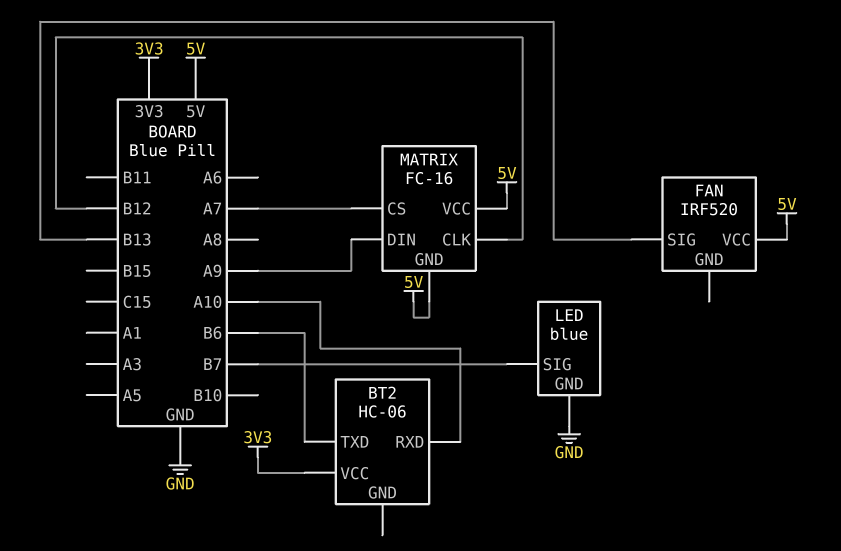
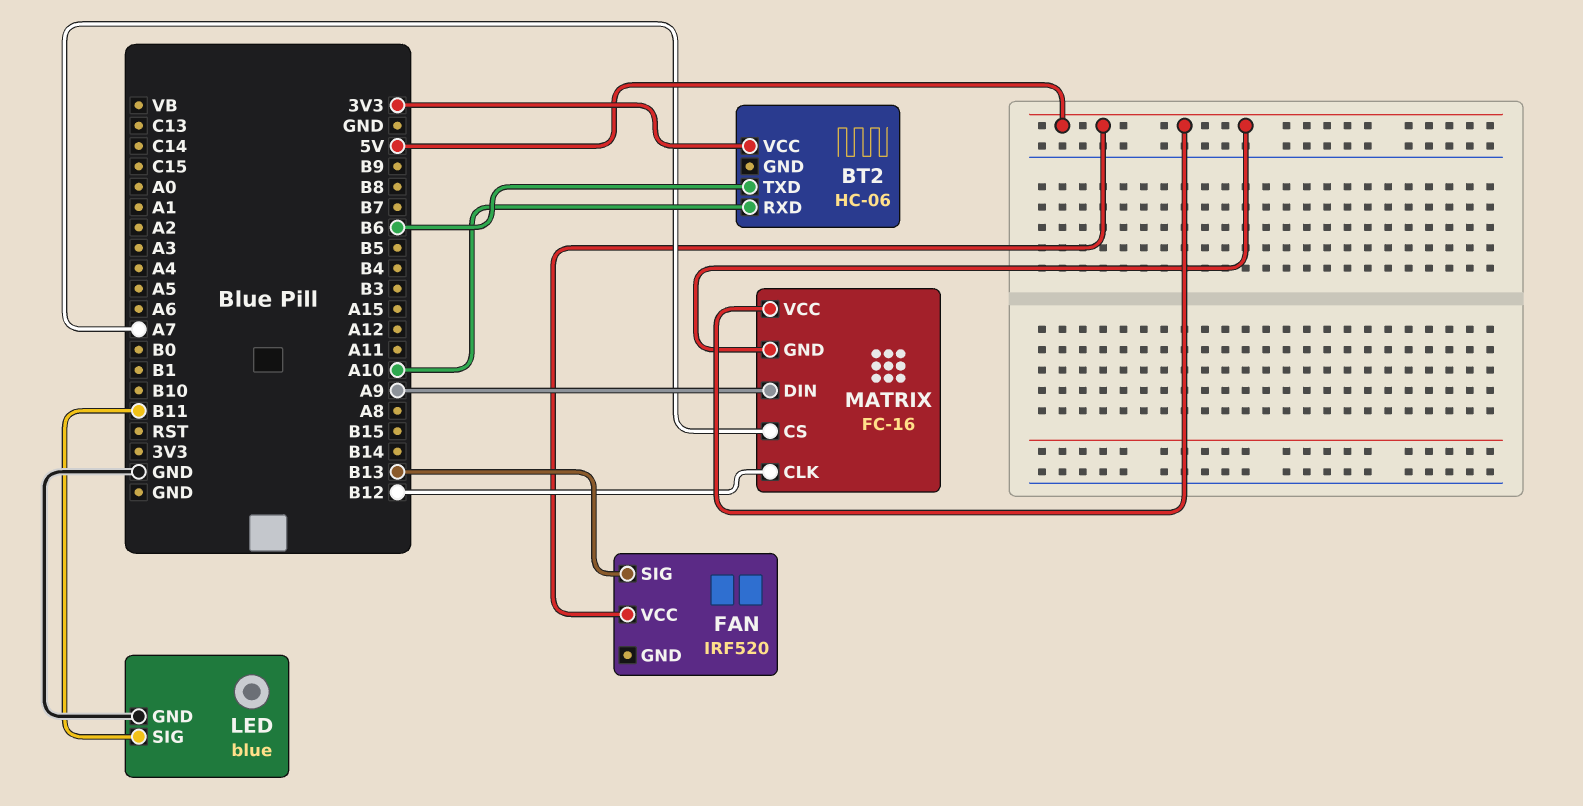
LED pin SIG: B7 -> B11

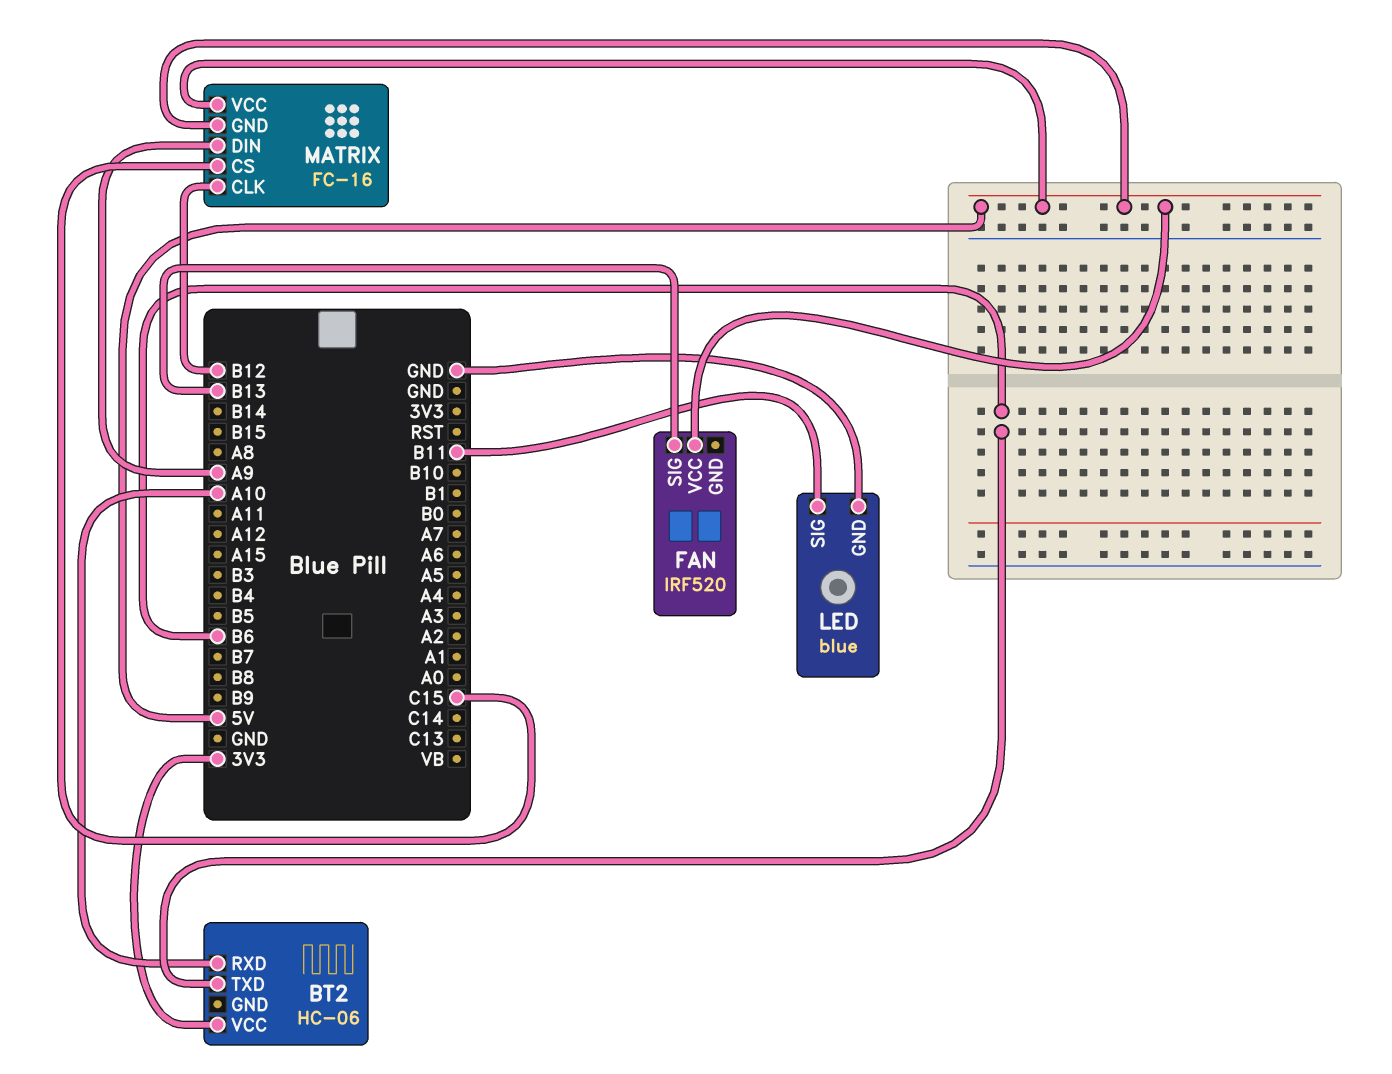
MATRIX pin CS: A7 -> C15

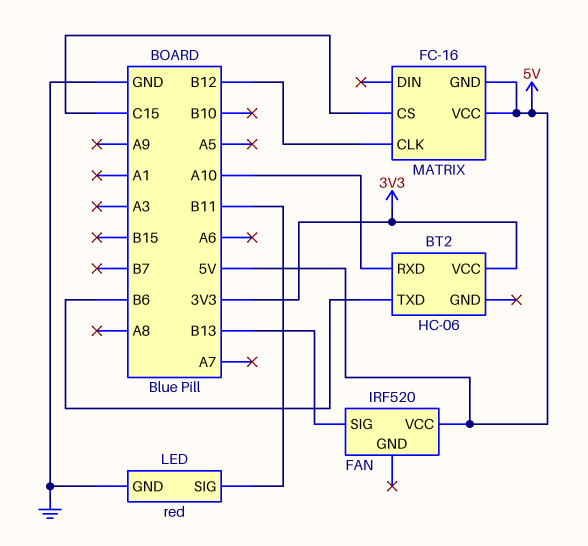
LED: blue -> red
MATRIX pin DIN: A9 -> none

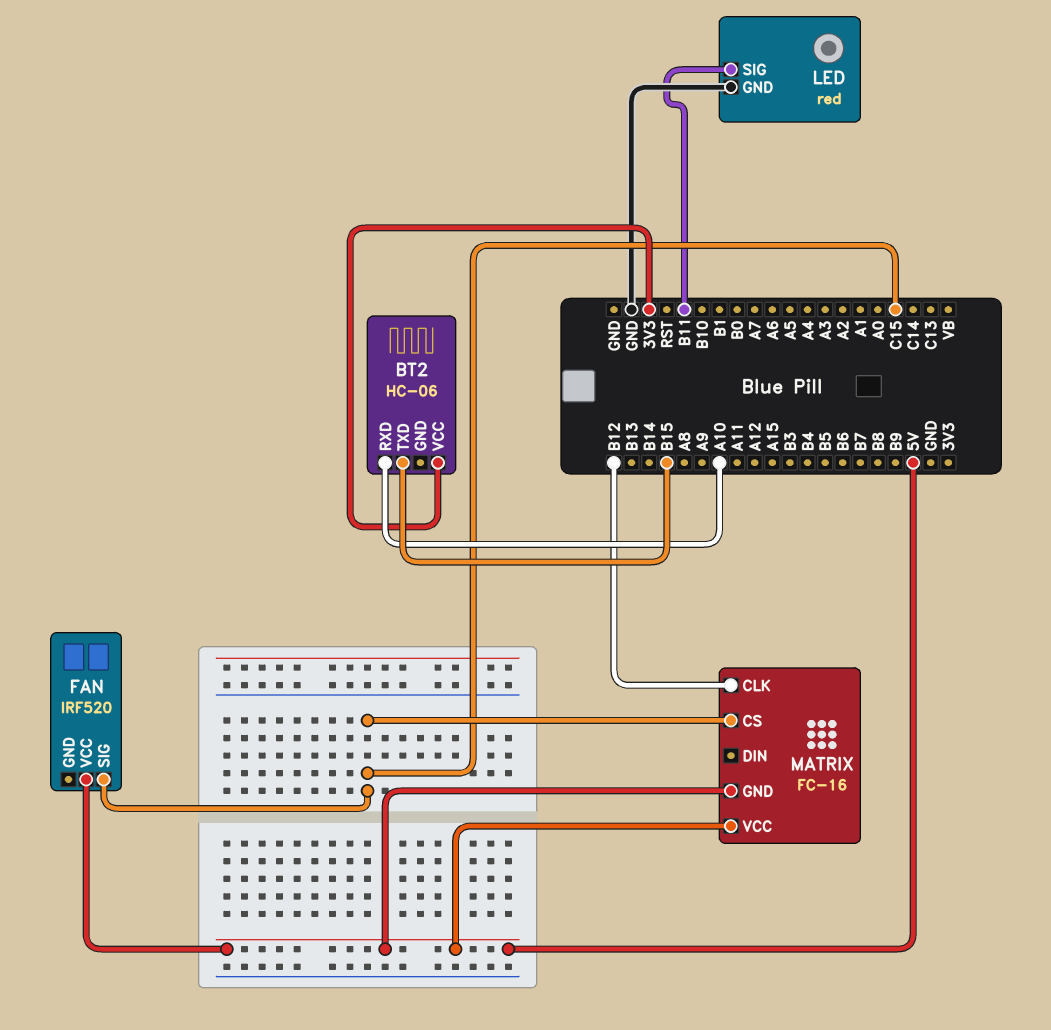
BT2 pin TXD: B6 -> B15
FAN pin SIG: B13 -> C15

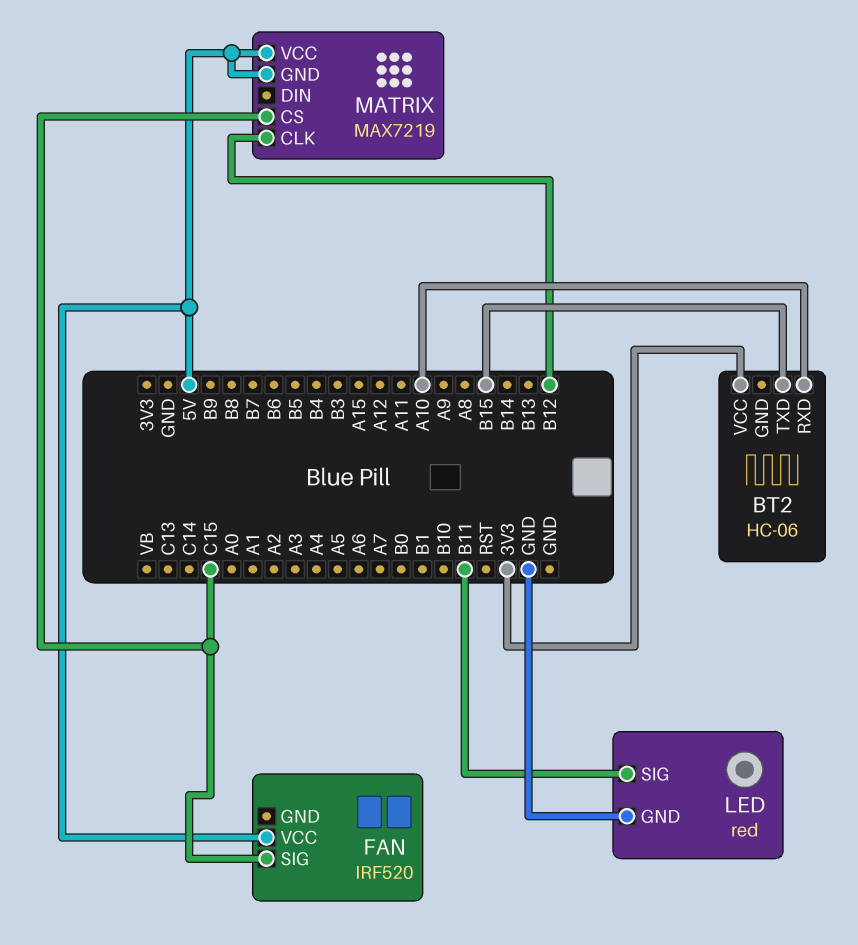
MATRIX: FC-16 -> MAX7219

